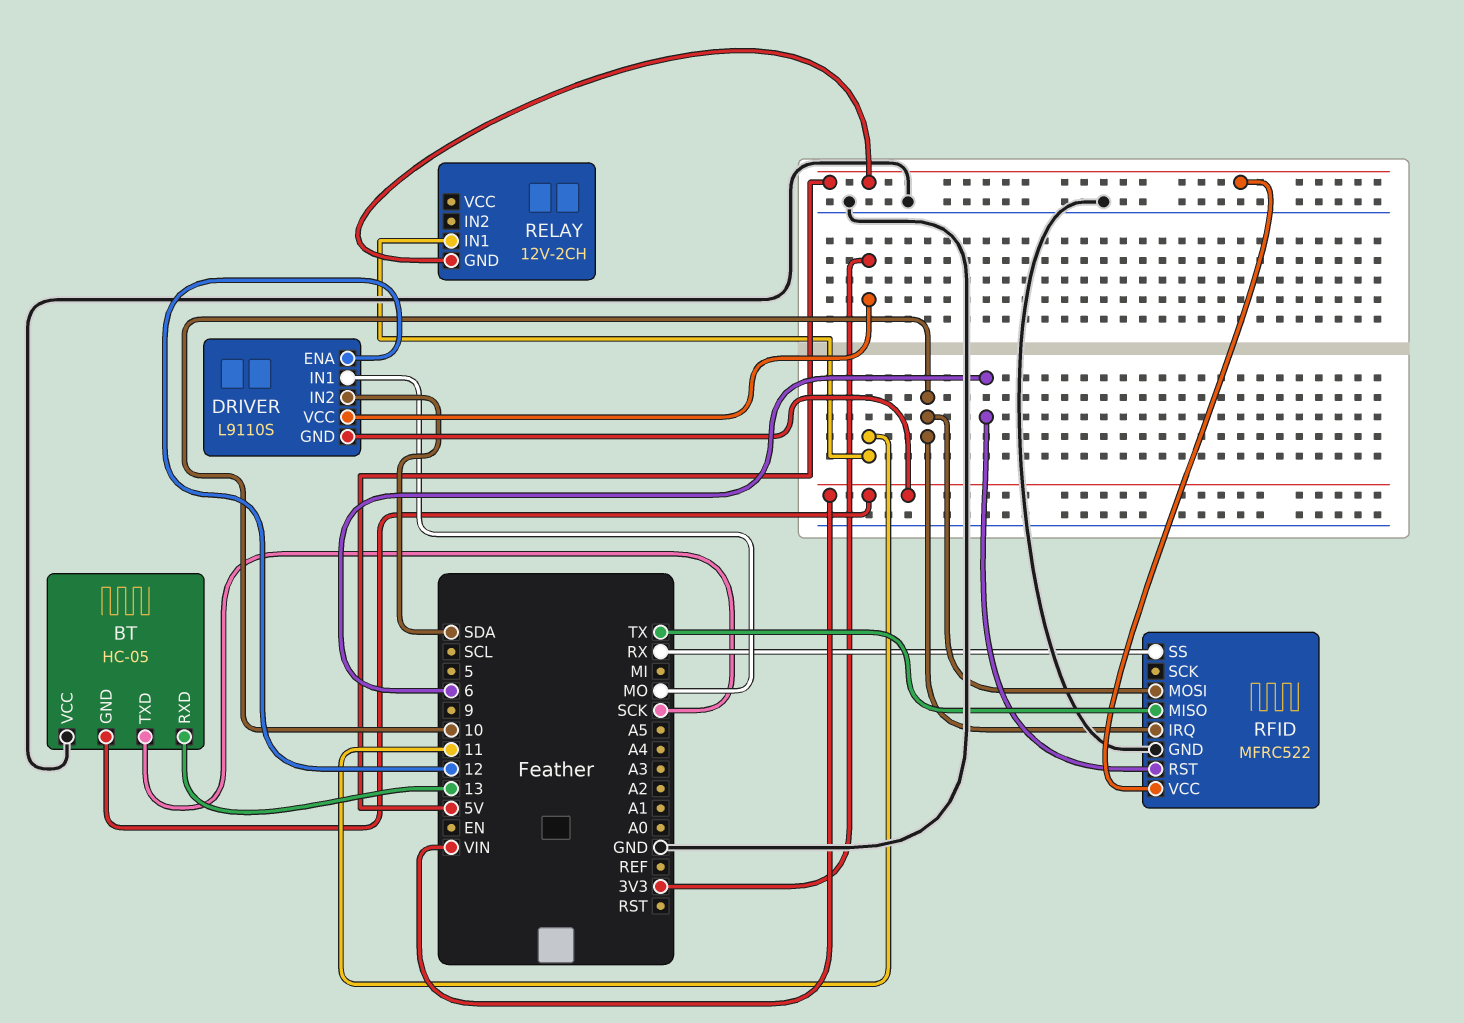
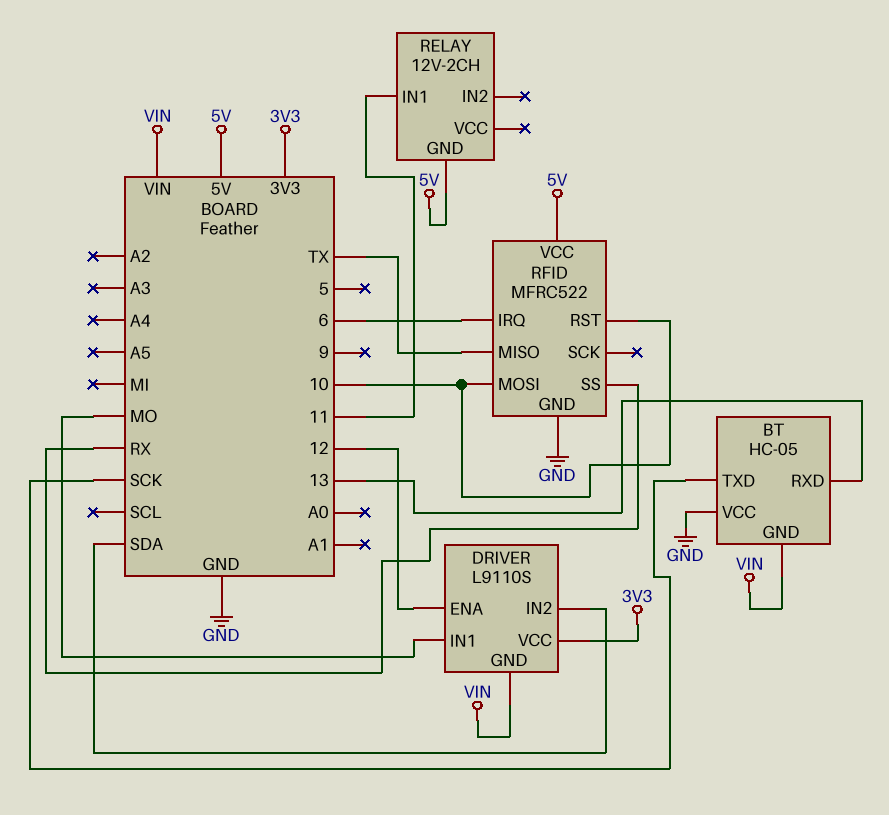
RFID pin IRQ: 10 -> 6
RFID pin RST: 6 -> 10

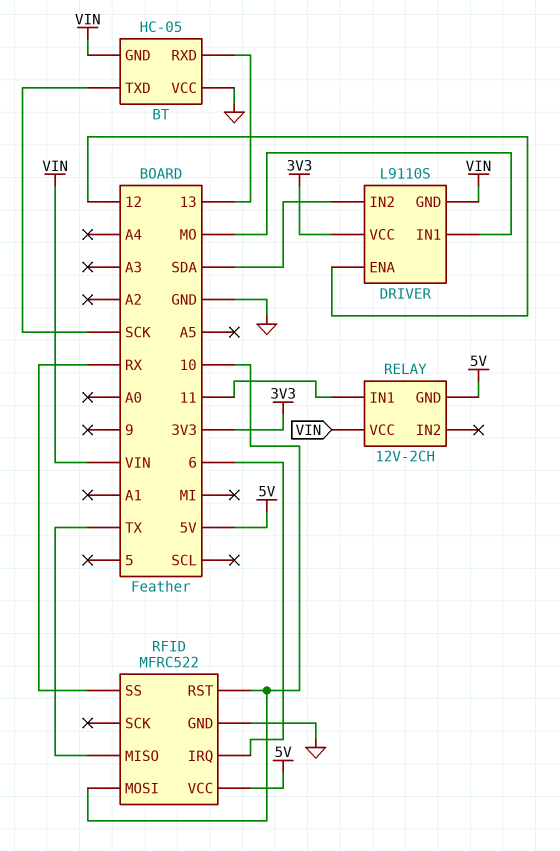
RELAY pin VCC: none -> VIN

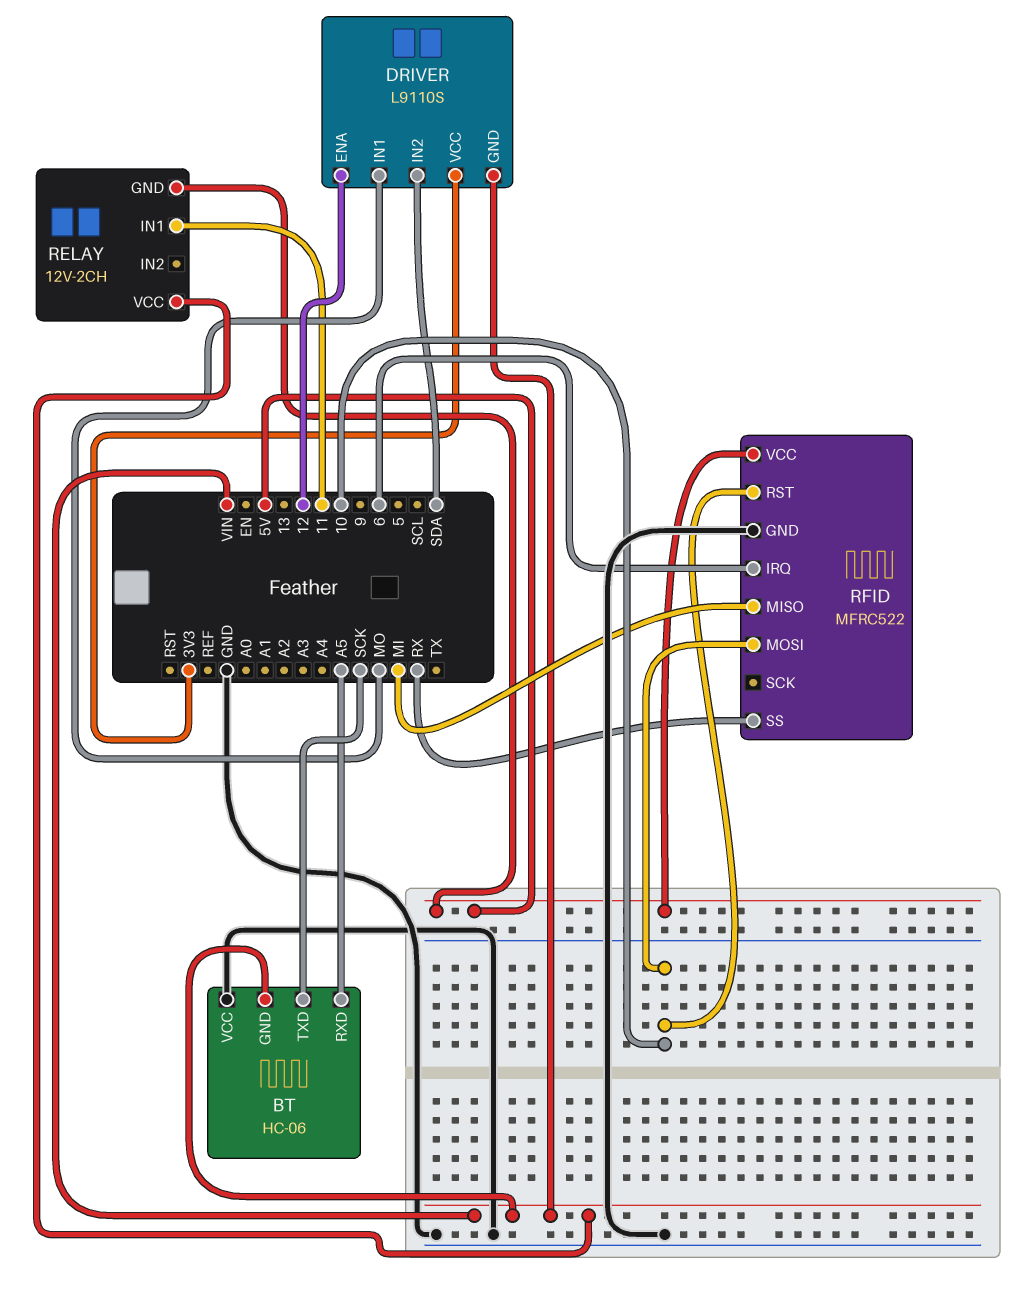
BT: HC-05 -> HC-06
BT pin RXD: 13 -> A5
RFID pin MISO: TX -> MI

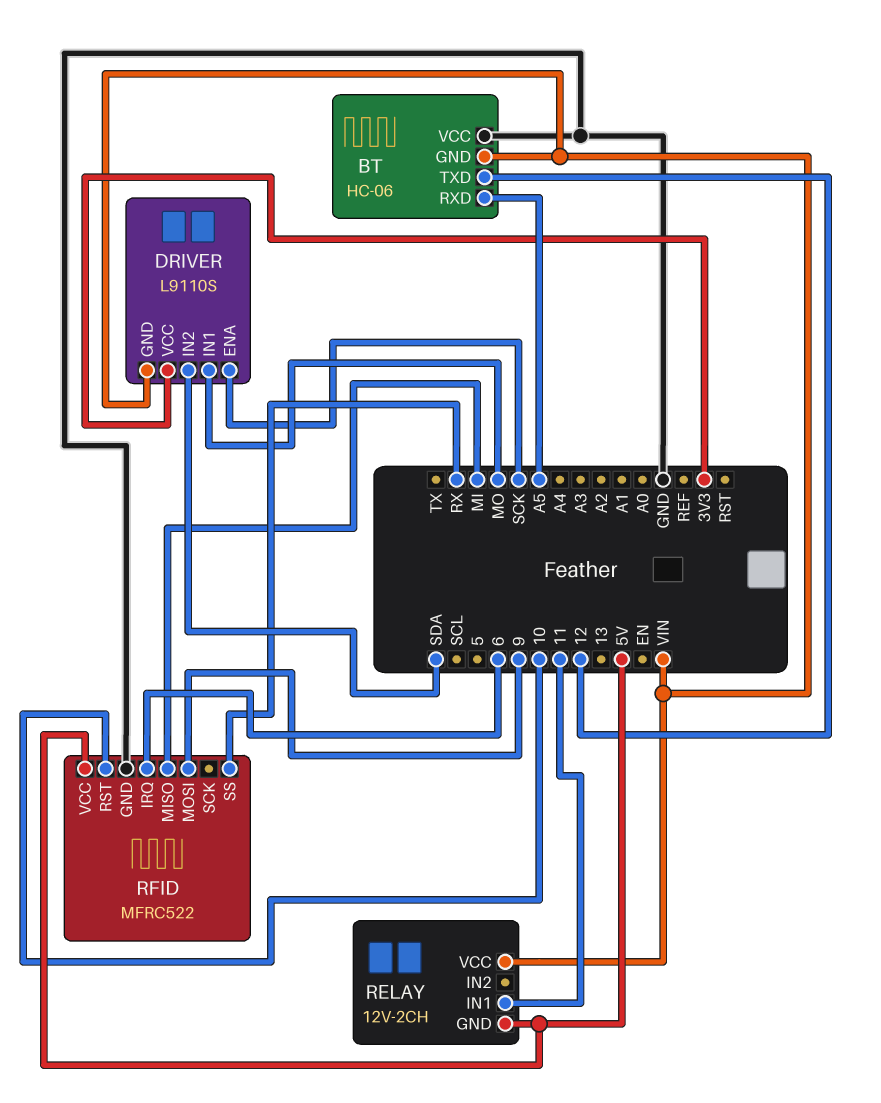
BT pin TXD: SCK -> 12
DRIVER pin ENA: 12 -> SCK
RFID pin MOSI: 10 -> 9

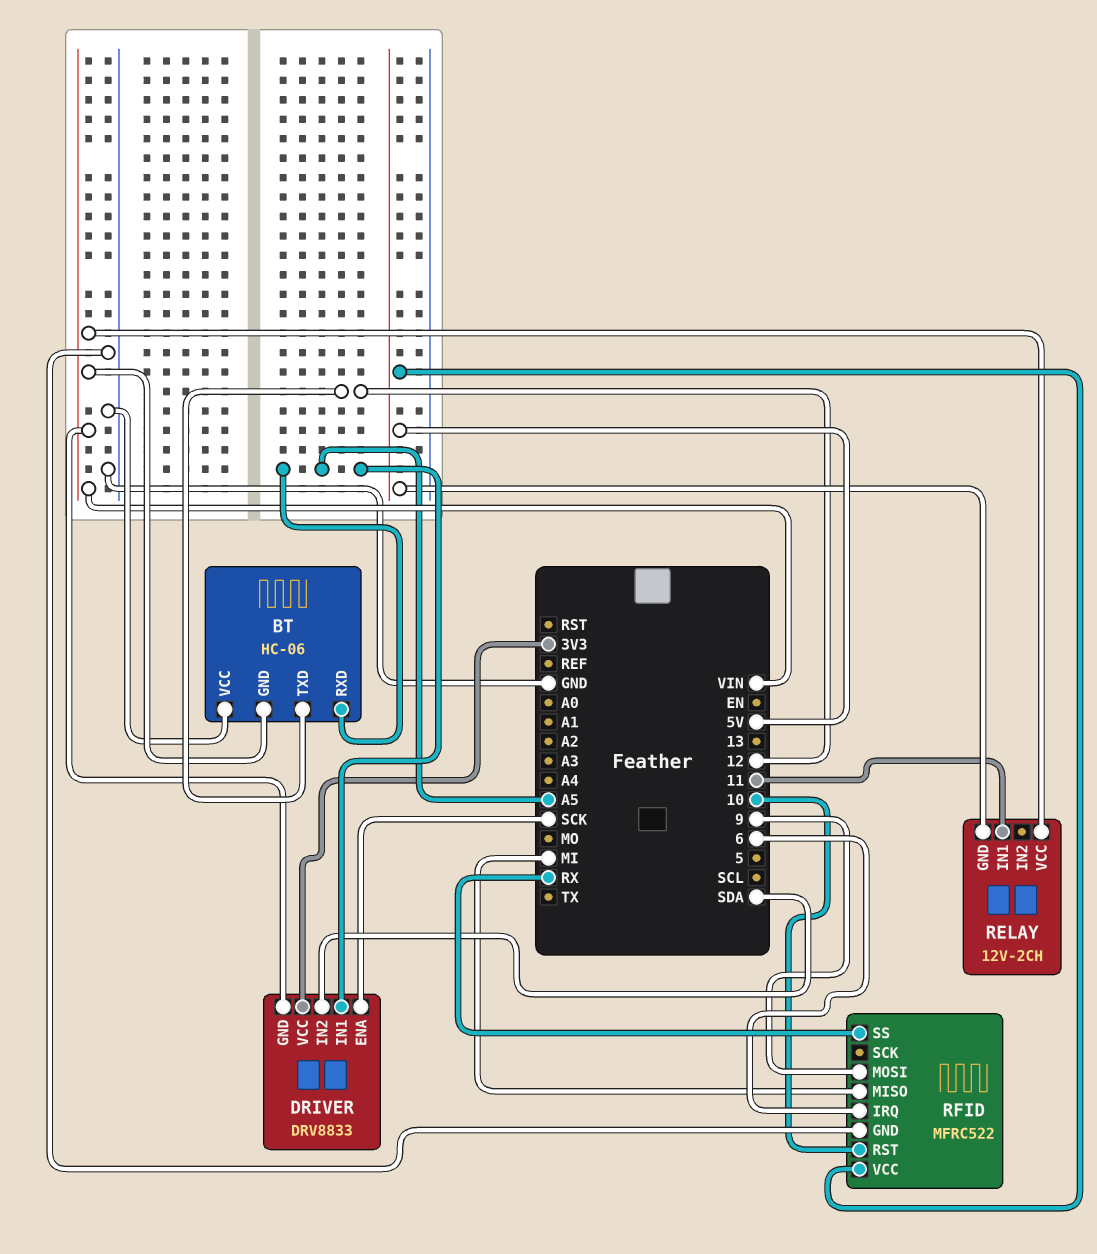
DRIVER: L9110S -> DRV8833
DRIVER pin IN1: MO -> A5

